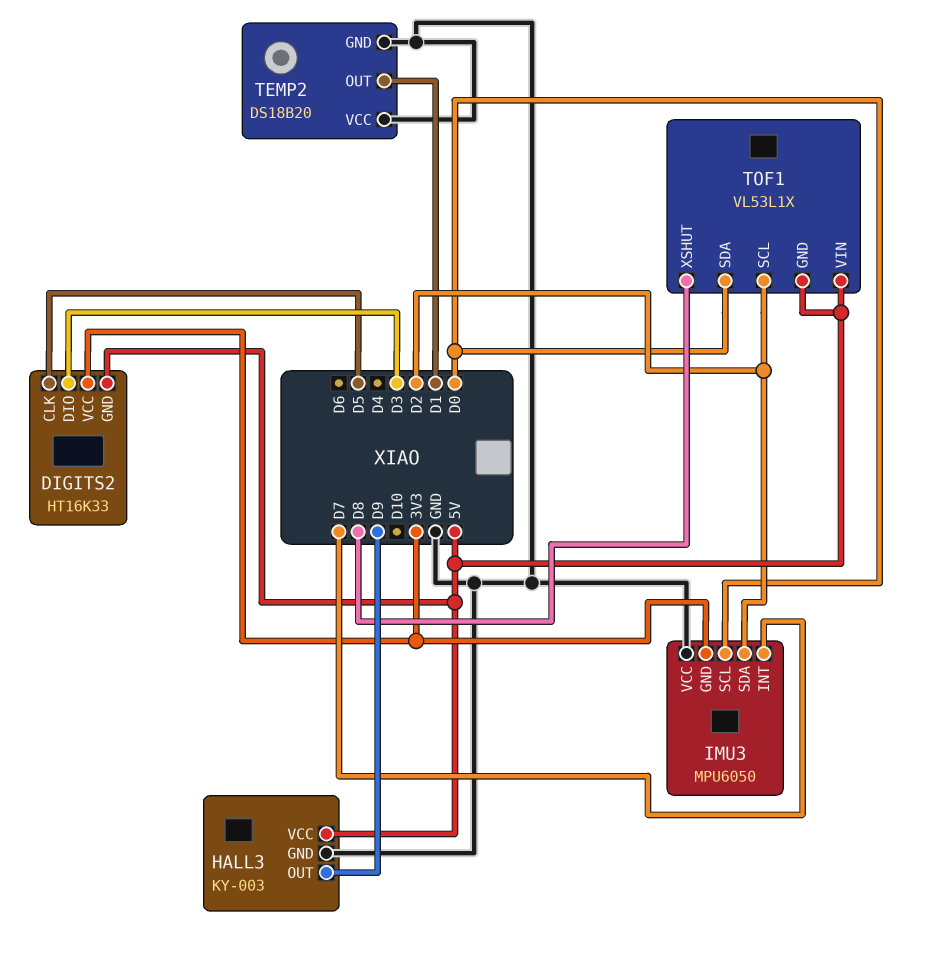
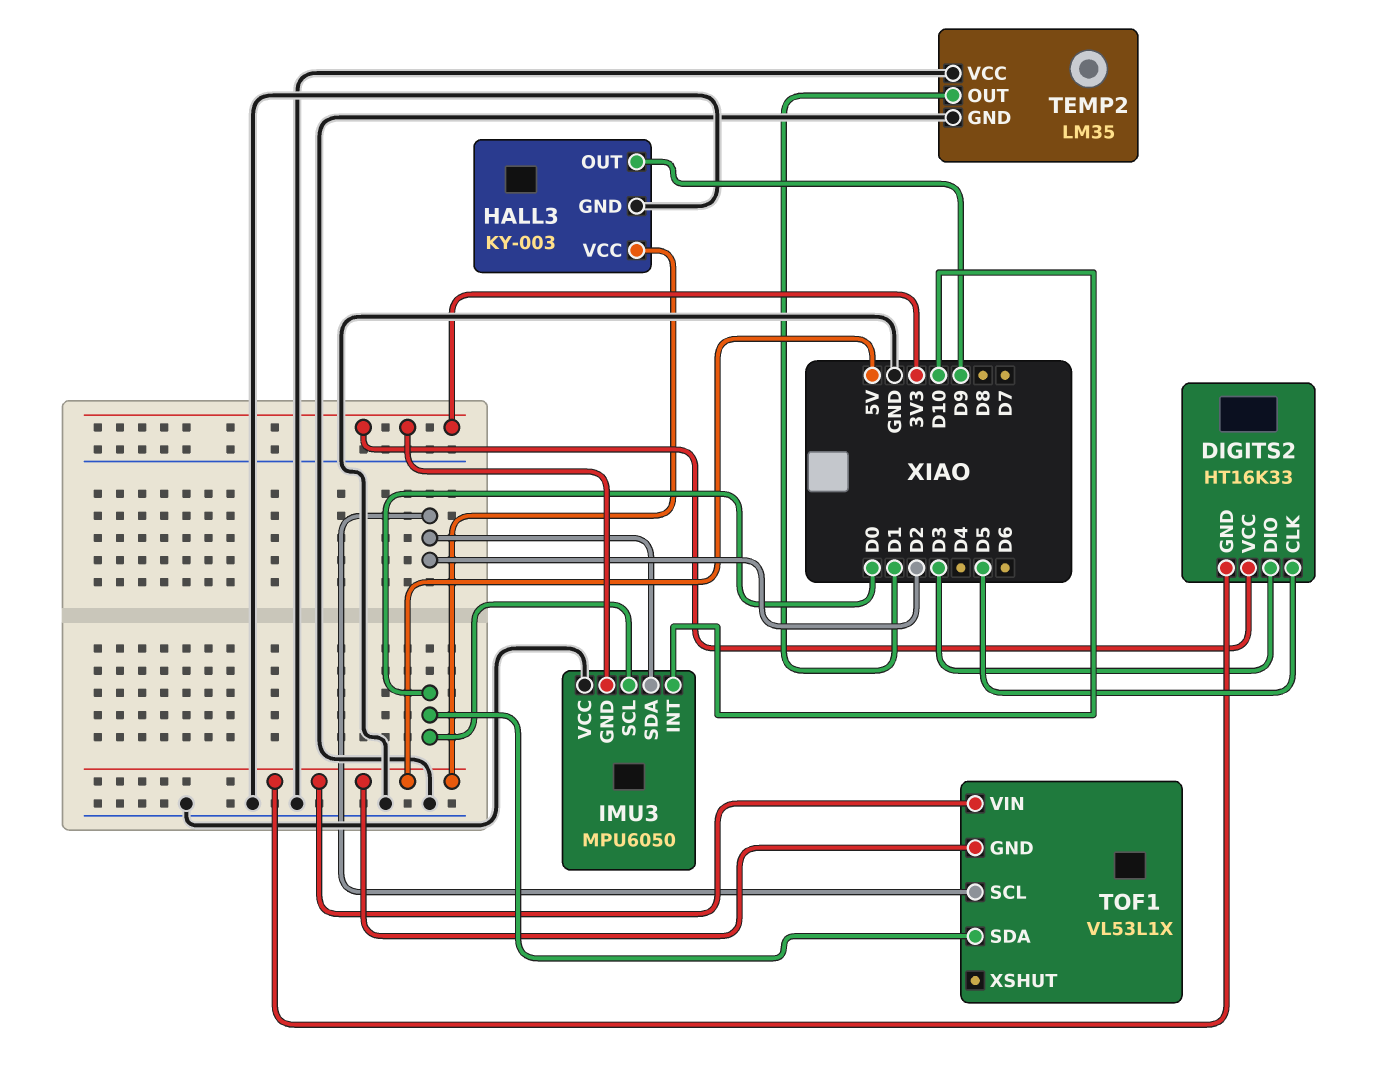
IMU3 pin INT: D7 -> D10
TEMP2: DS18B20 -> LM35
TOF1 pin XSHUT: D8 -> none

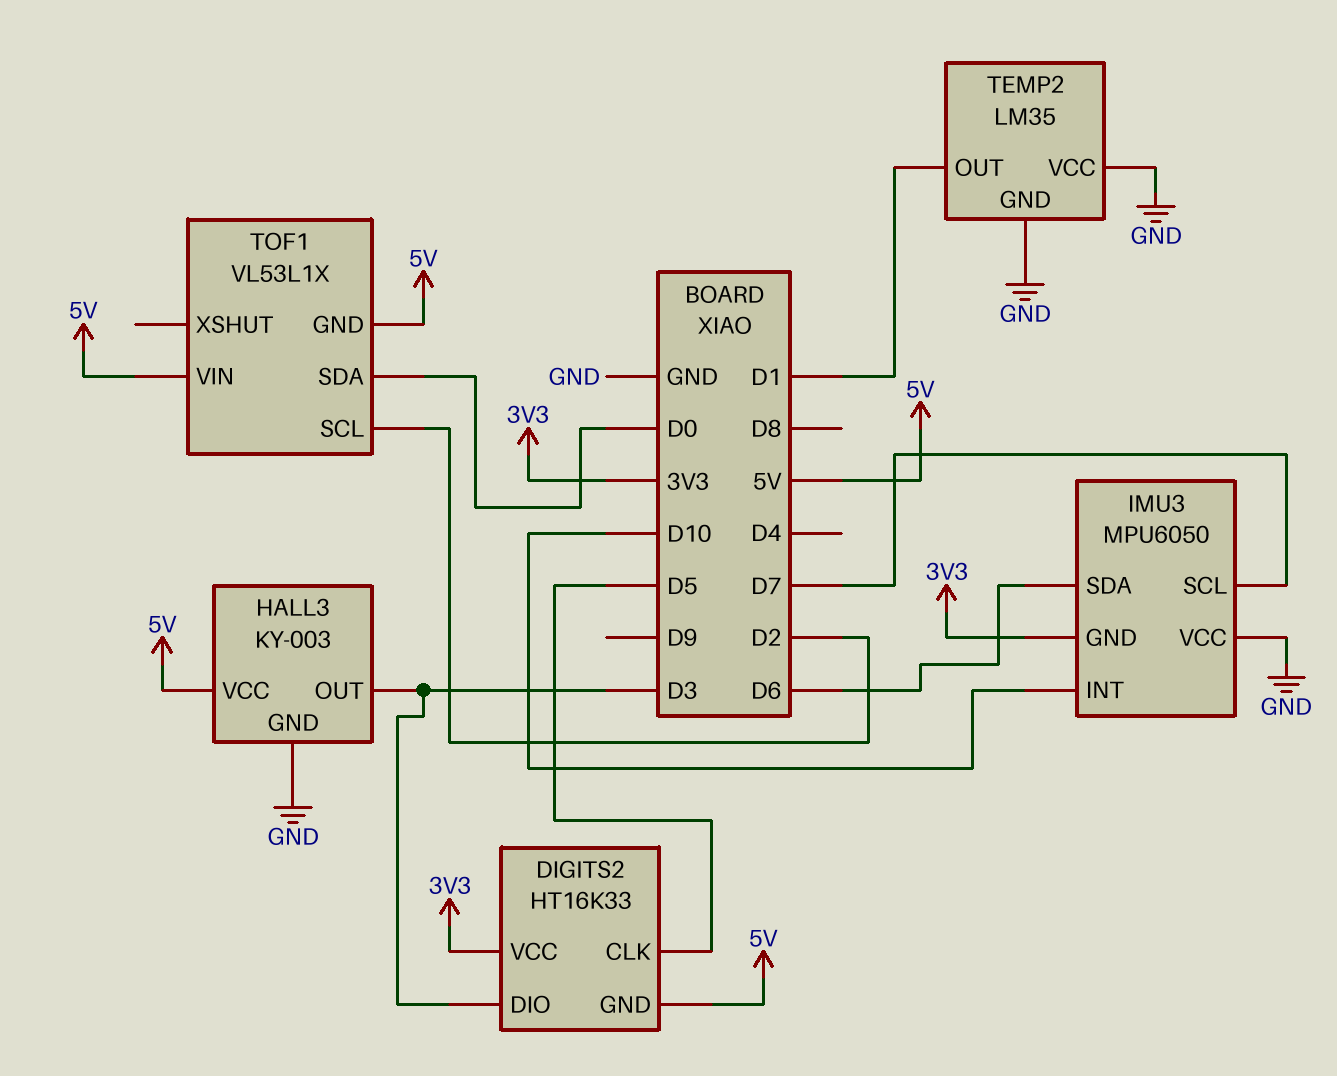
HALL3 pin OUT: D9 -> D3
IMU3 pin SCL: D0 -> D7
IMU3 pin SDA: D2 -> D6

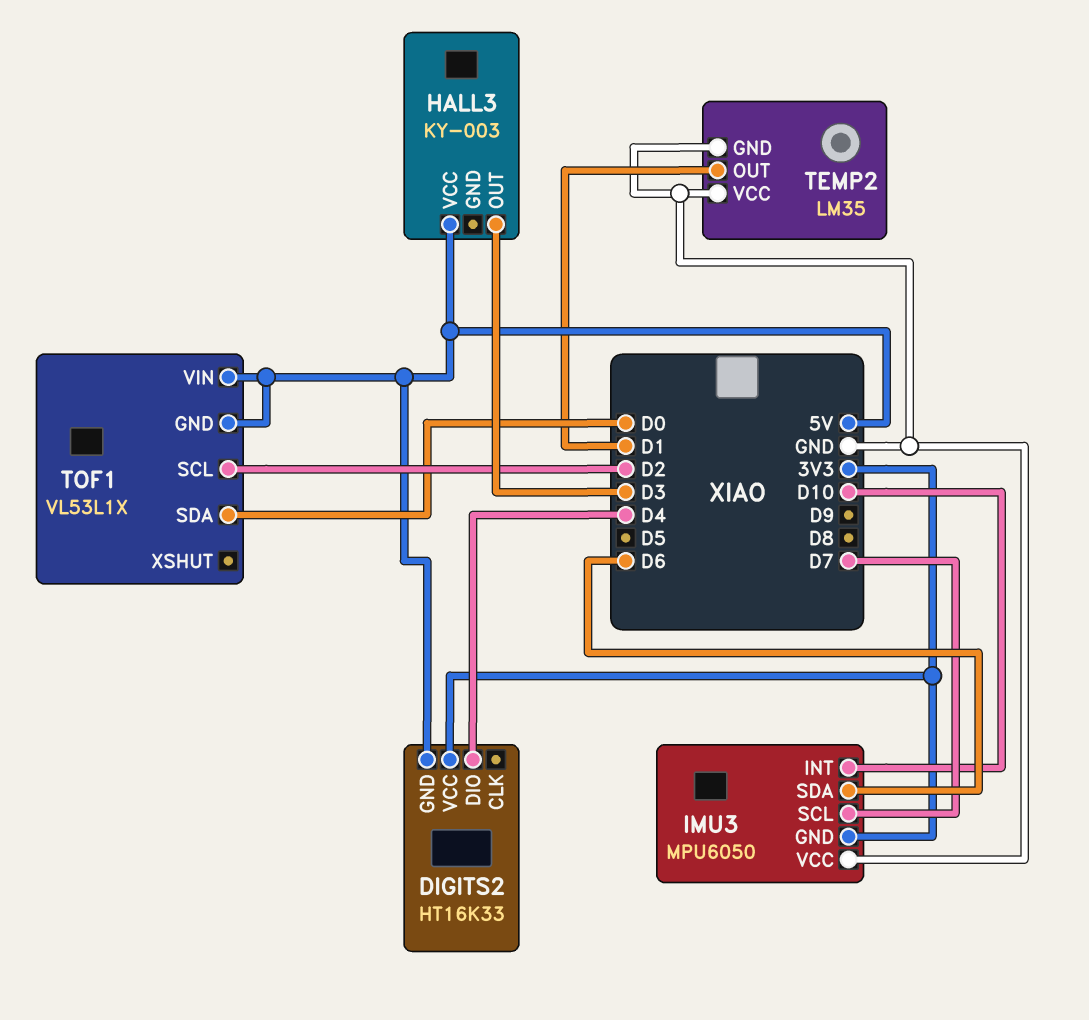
DIGITS2 pin CLK: D5 -> none
DIGITS2 pin DIO: D3 -> D4
HALL3 pin GND: GND -> none

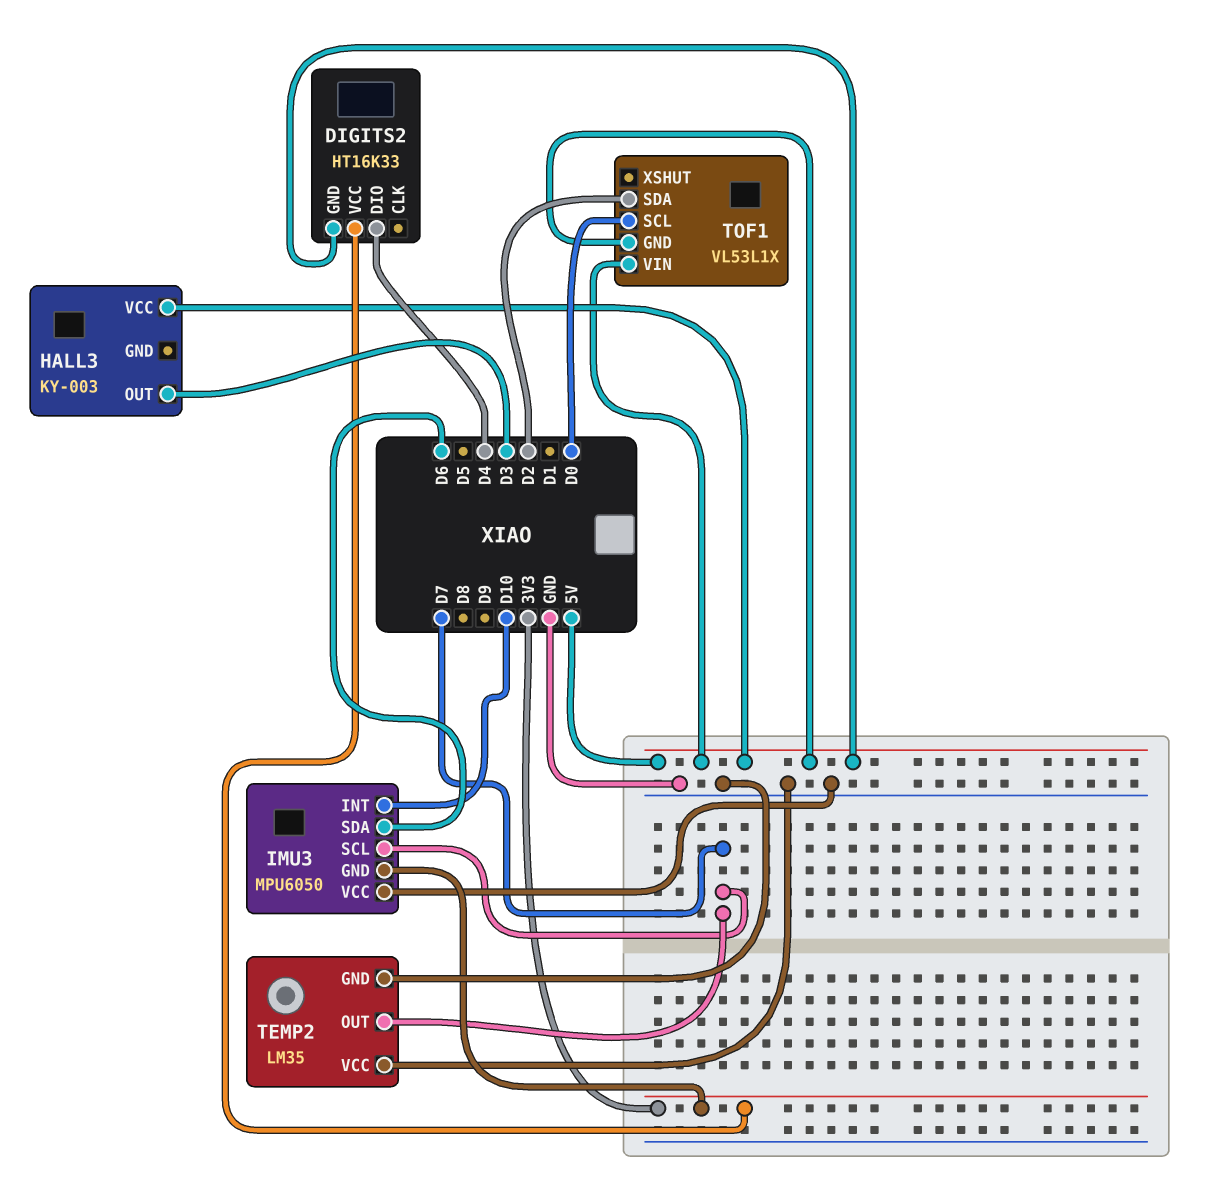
TEMP2 pin OUT: D1 -> D7
TOF1 pin SCL: D2 -> D0
TOF1 pin SDA: D0 -> D2

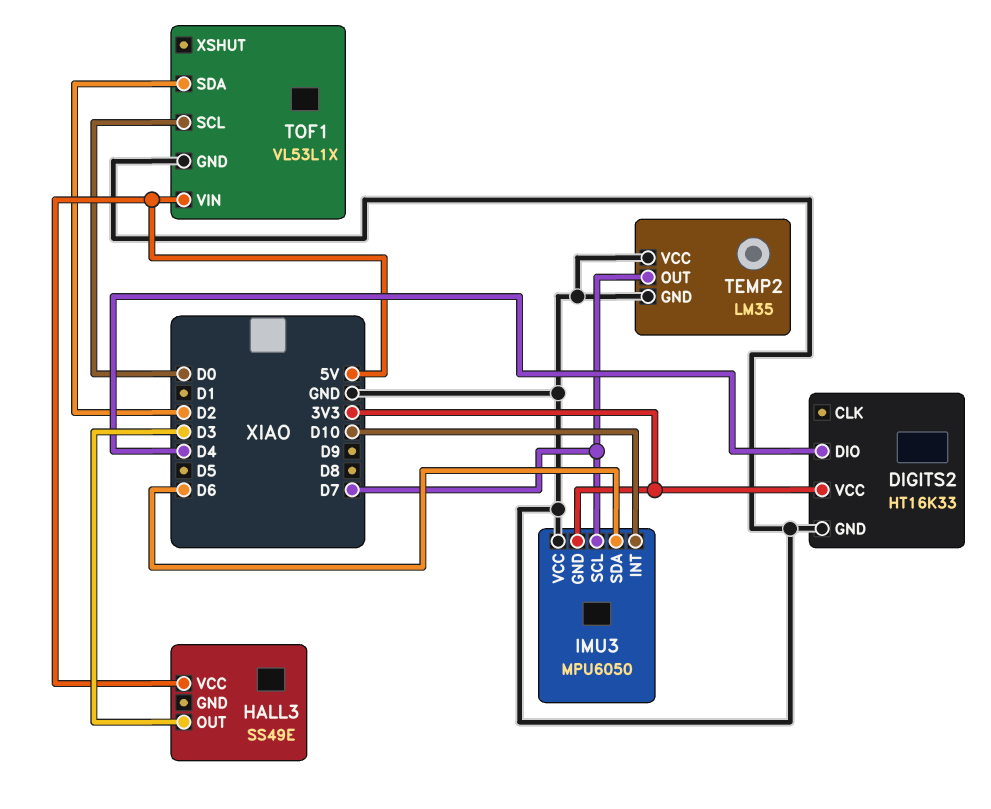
DIGITS2 pin GND: 5V -> GND
HALL3: KY-003 -> SS49E
TOF1 pin GND: 5V -> GND

